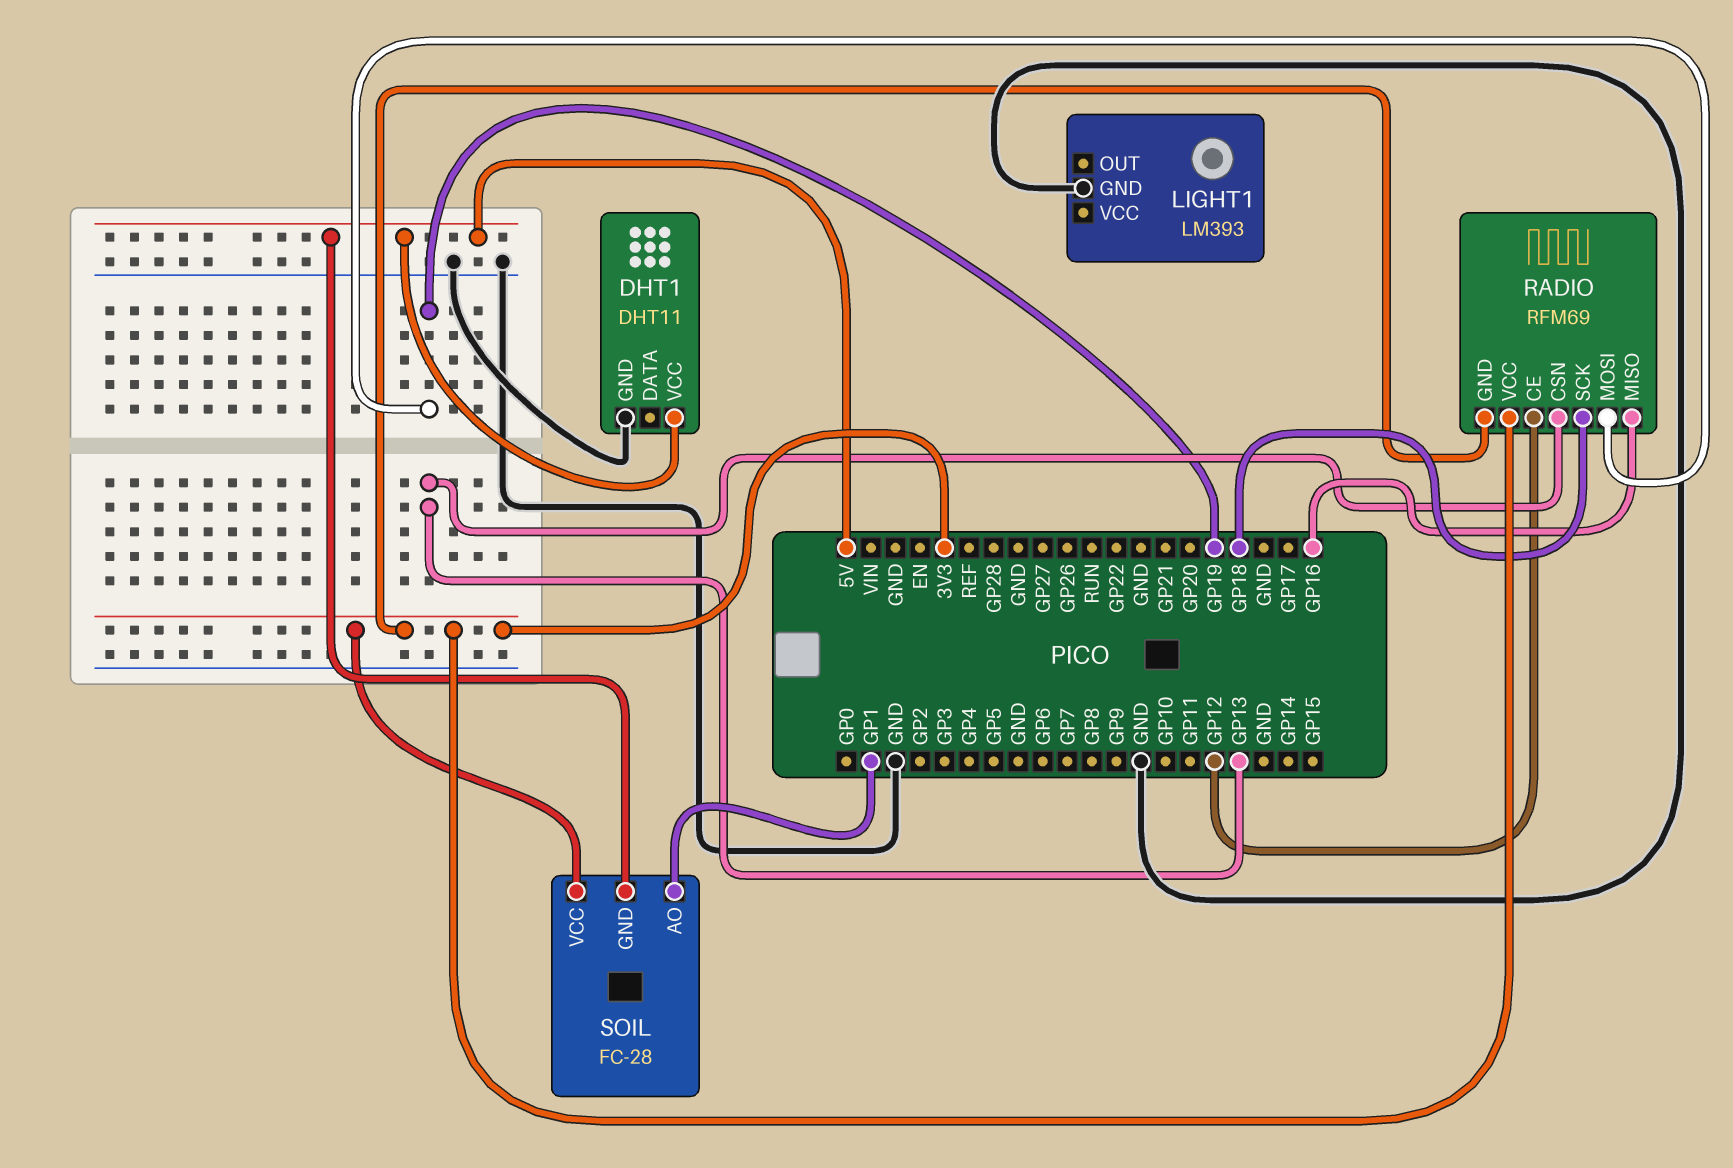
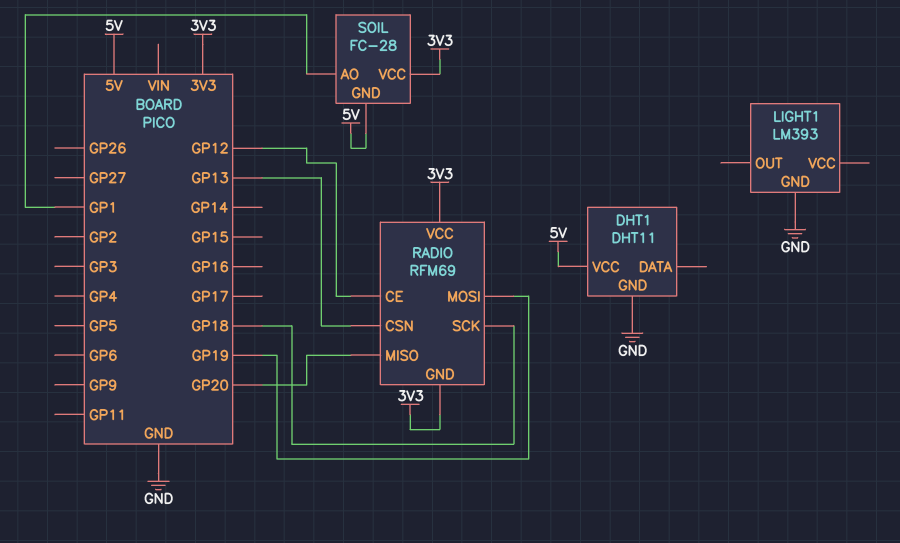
RADIO pin MISO: GP16 -> GP20

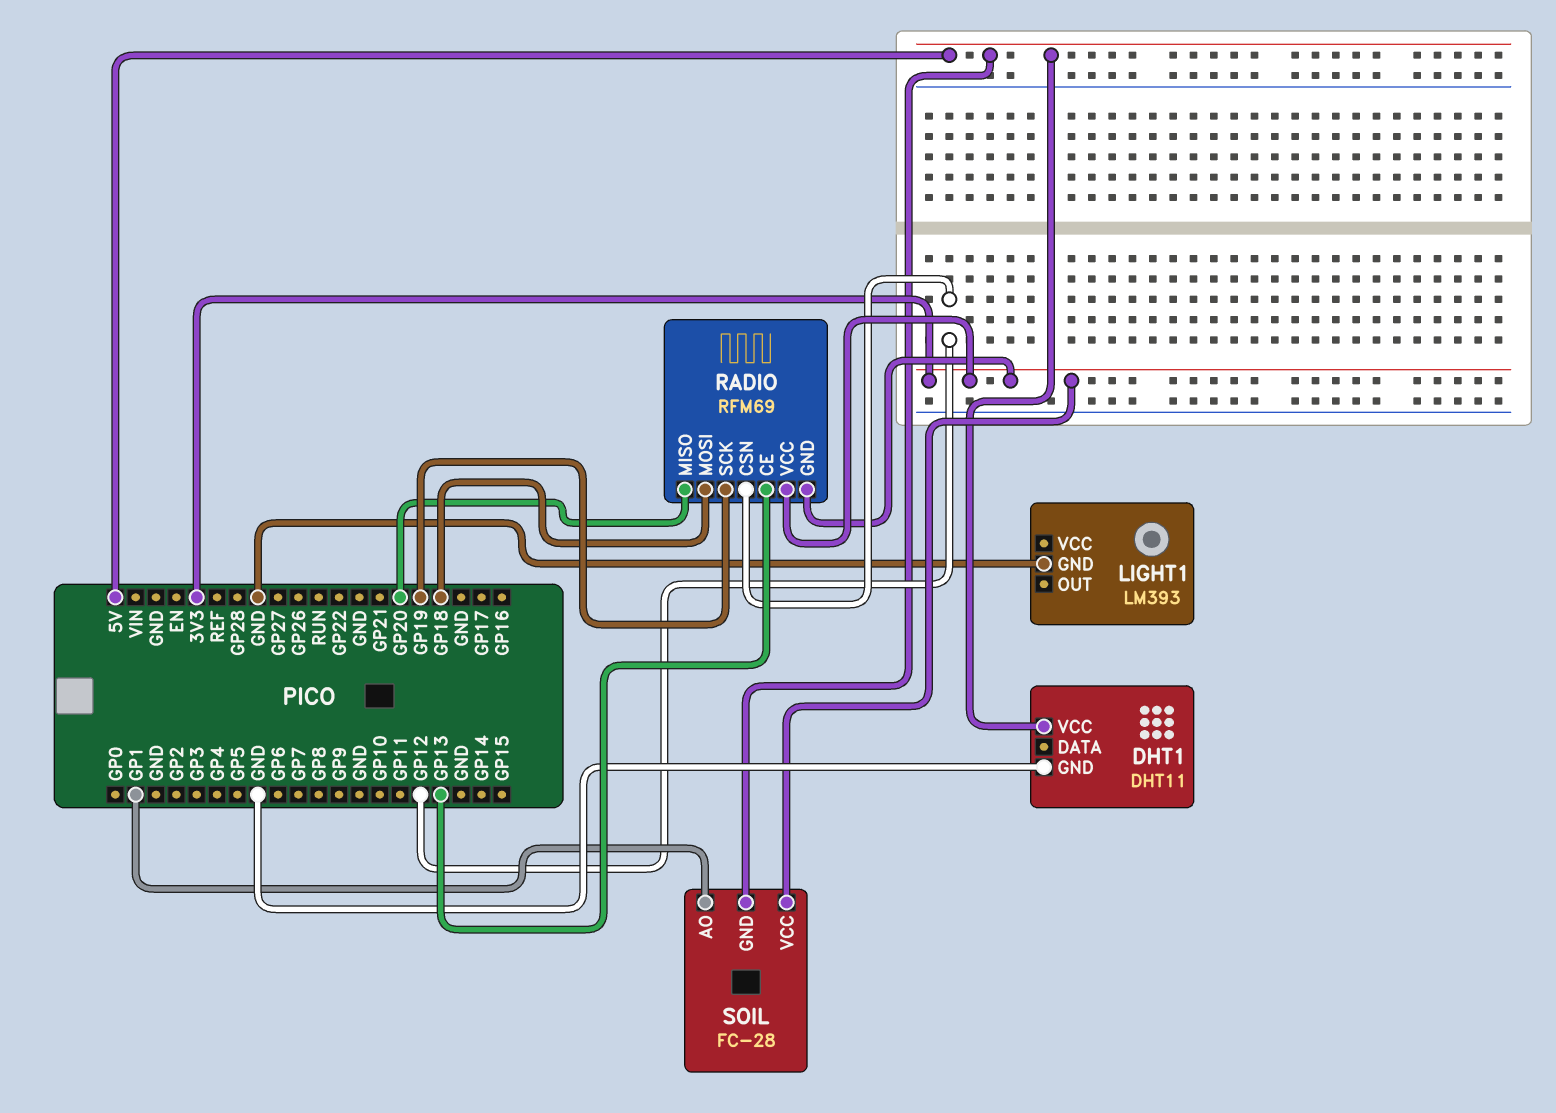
RADIO pin CE: GP12 -> GP13
RADIO pin CSN: GP13 -> GP12
RADIO pin MOSI: GP19 -> GP18
RADIO pin SCK: GP18 -> GP19

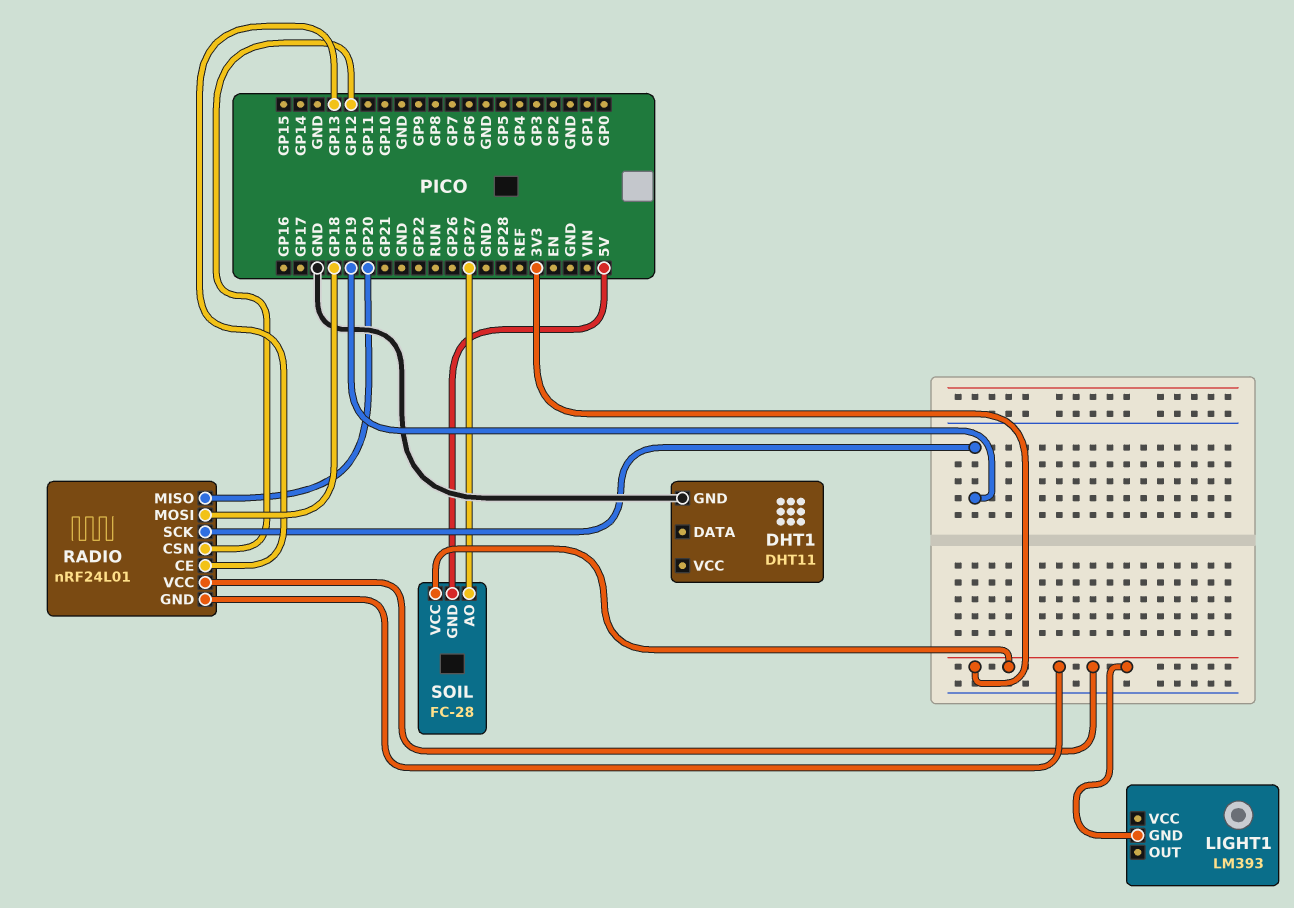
DHT1 pin VCC: 5V -> none
LIGHT1 pin GND: GND -> 3V3
RADIO: RFM69 -> nRF24L01
SOIL pin AO: GP1 -> GP27

